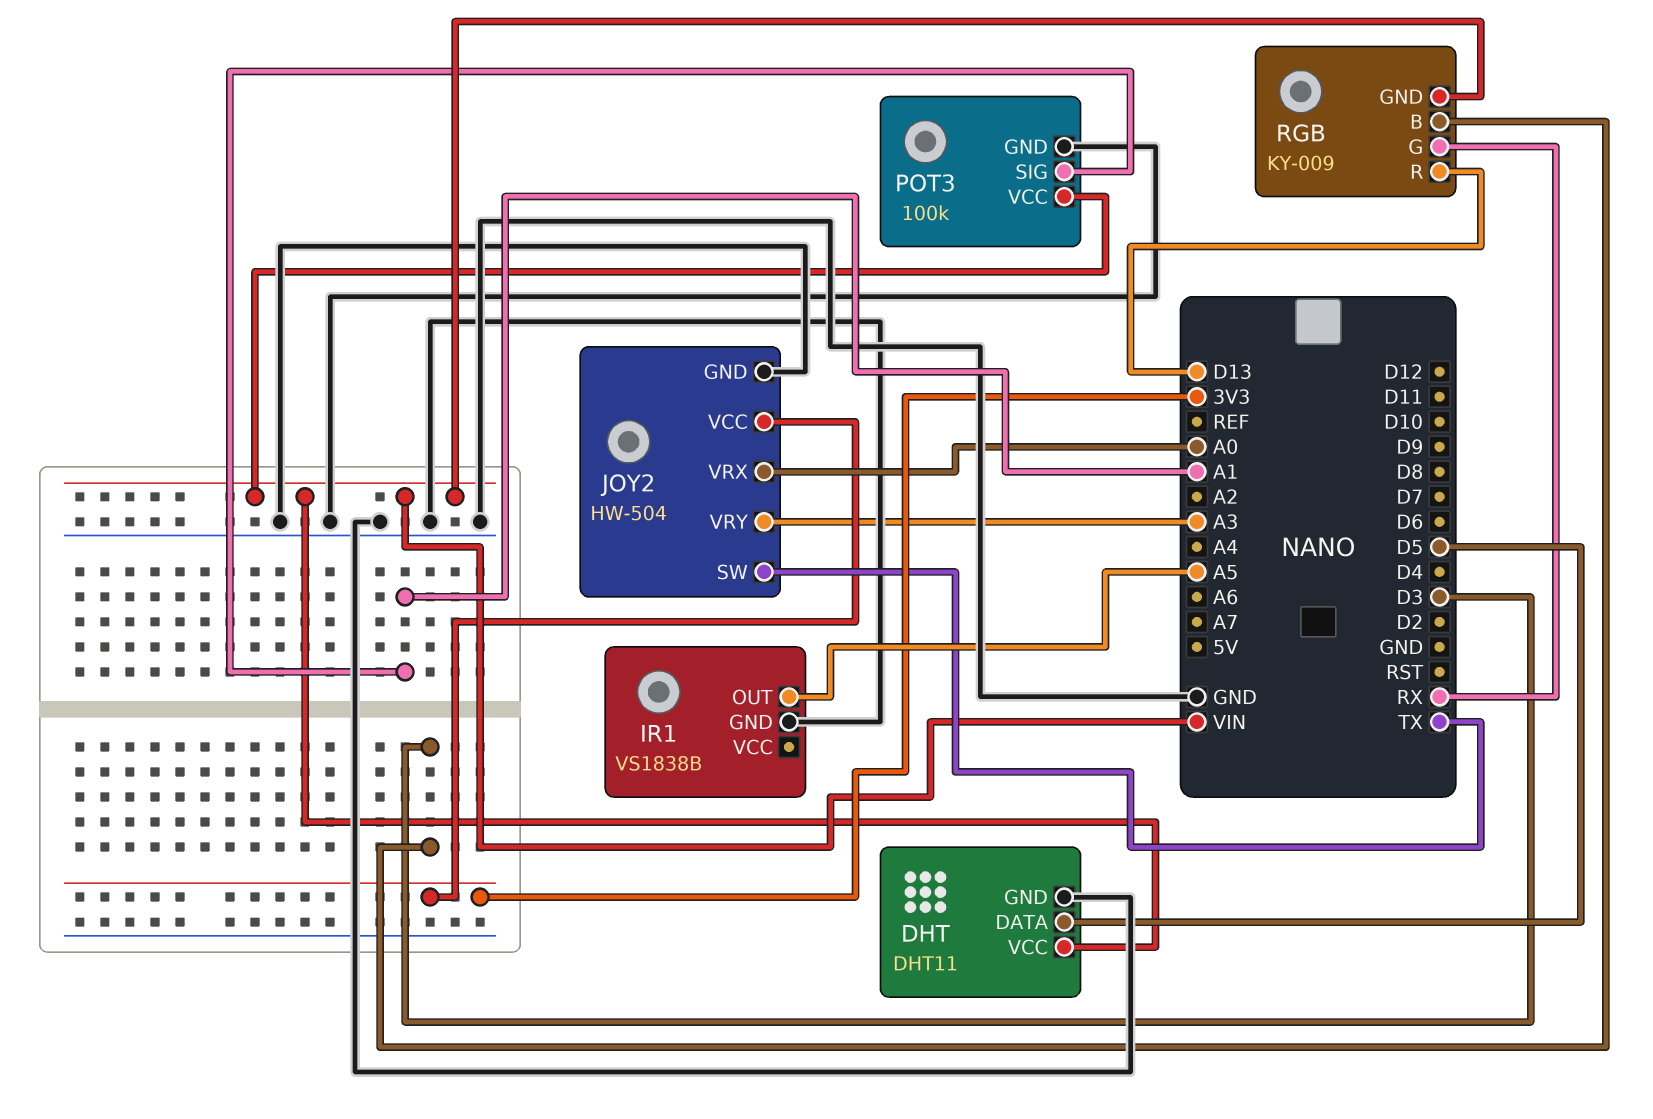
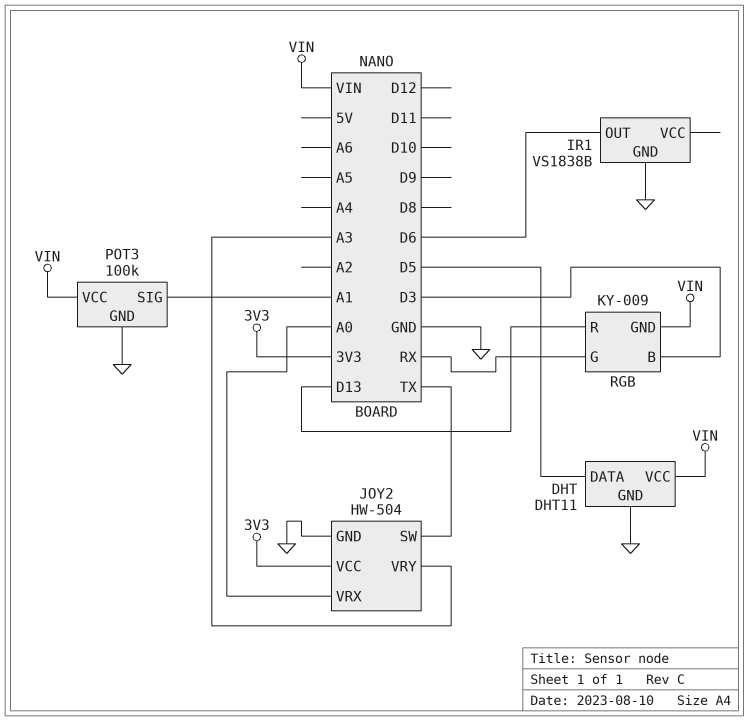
IR1 pin OUT: A5 -> D6

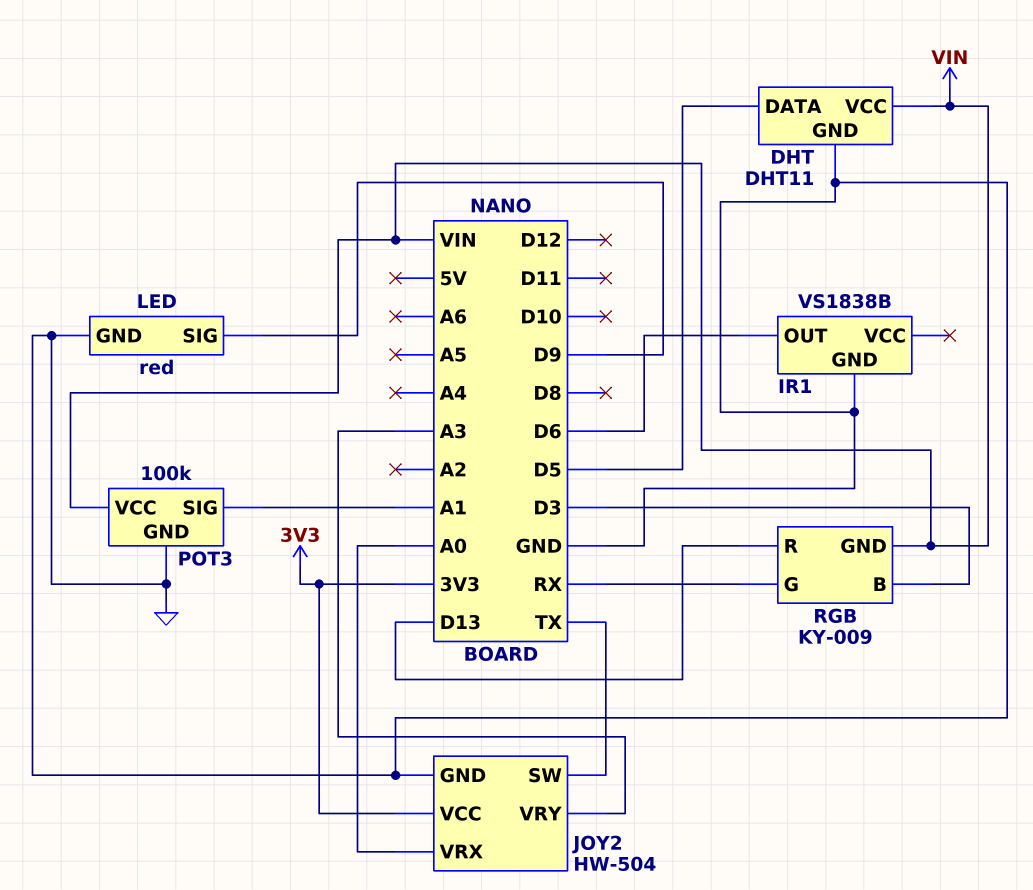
LED: none -> red
LED pin GND: none -> GND
LED pin SIG: none -> D9

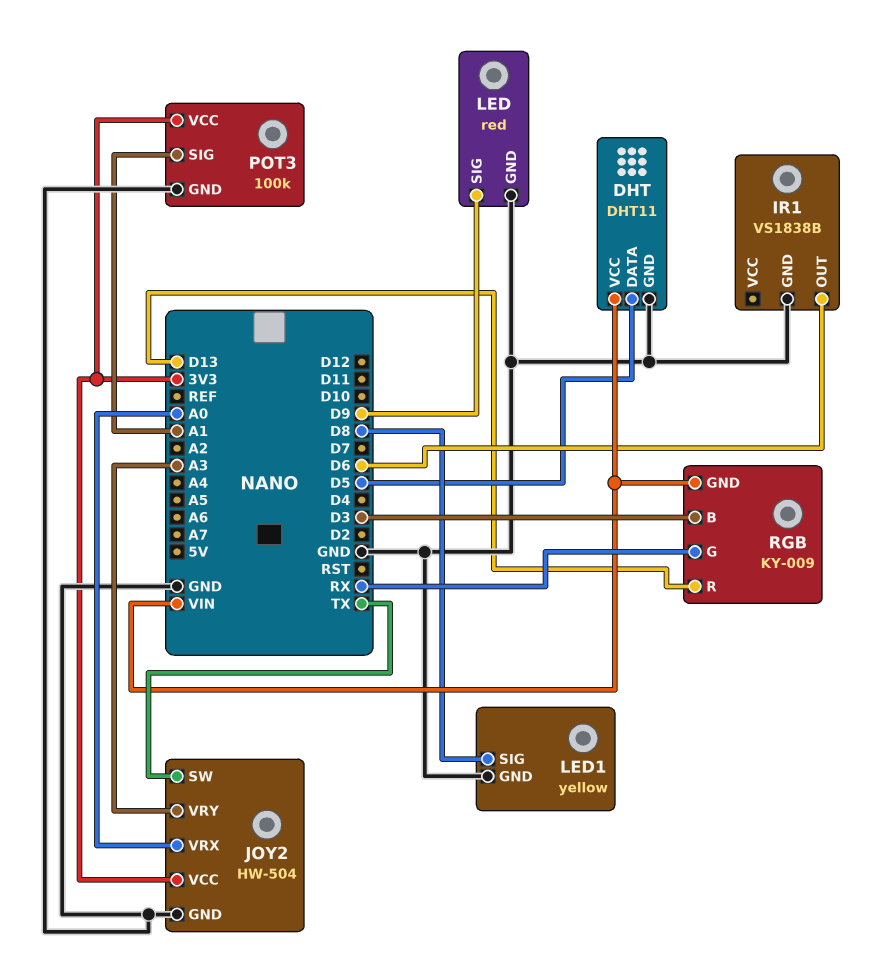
LED1: none -> yellow
LED1 pin GND: none -> GND
LED1 pin SIG: none -> D8
POT3 pin VCC: VIN -> 3V3

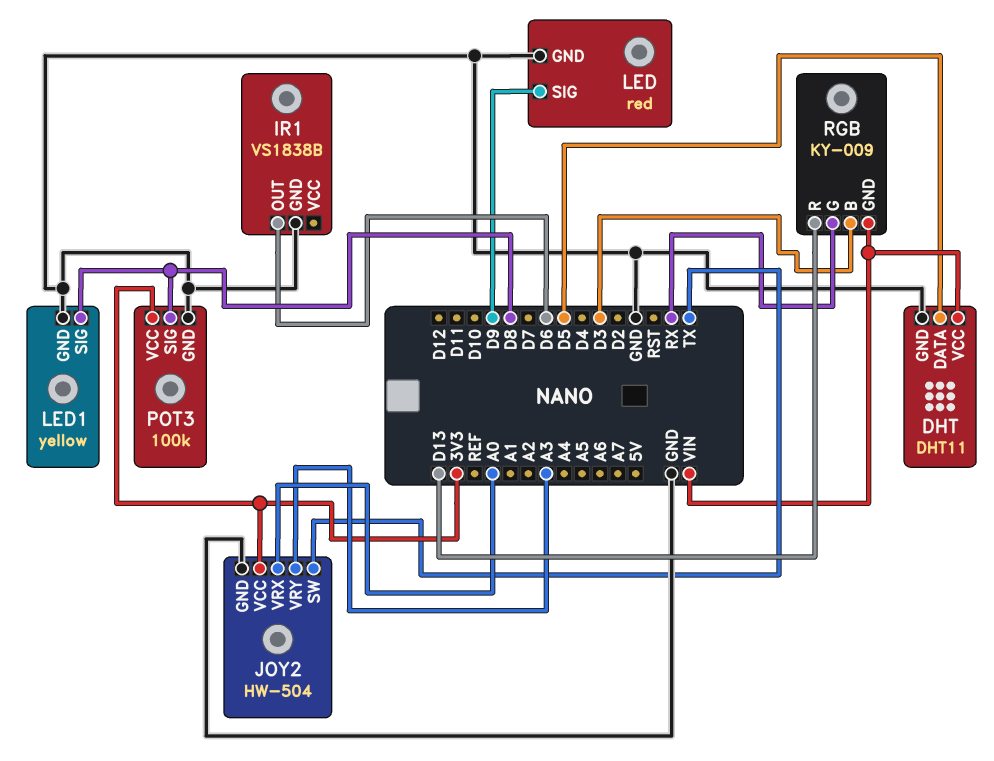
POT3 pin SIG: A1 -> D8

